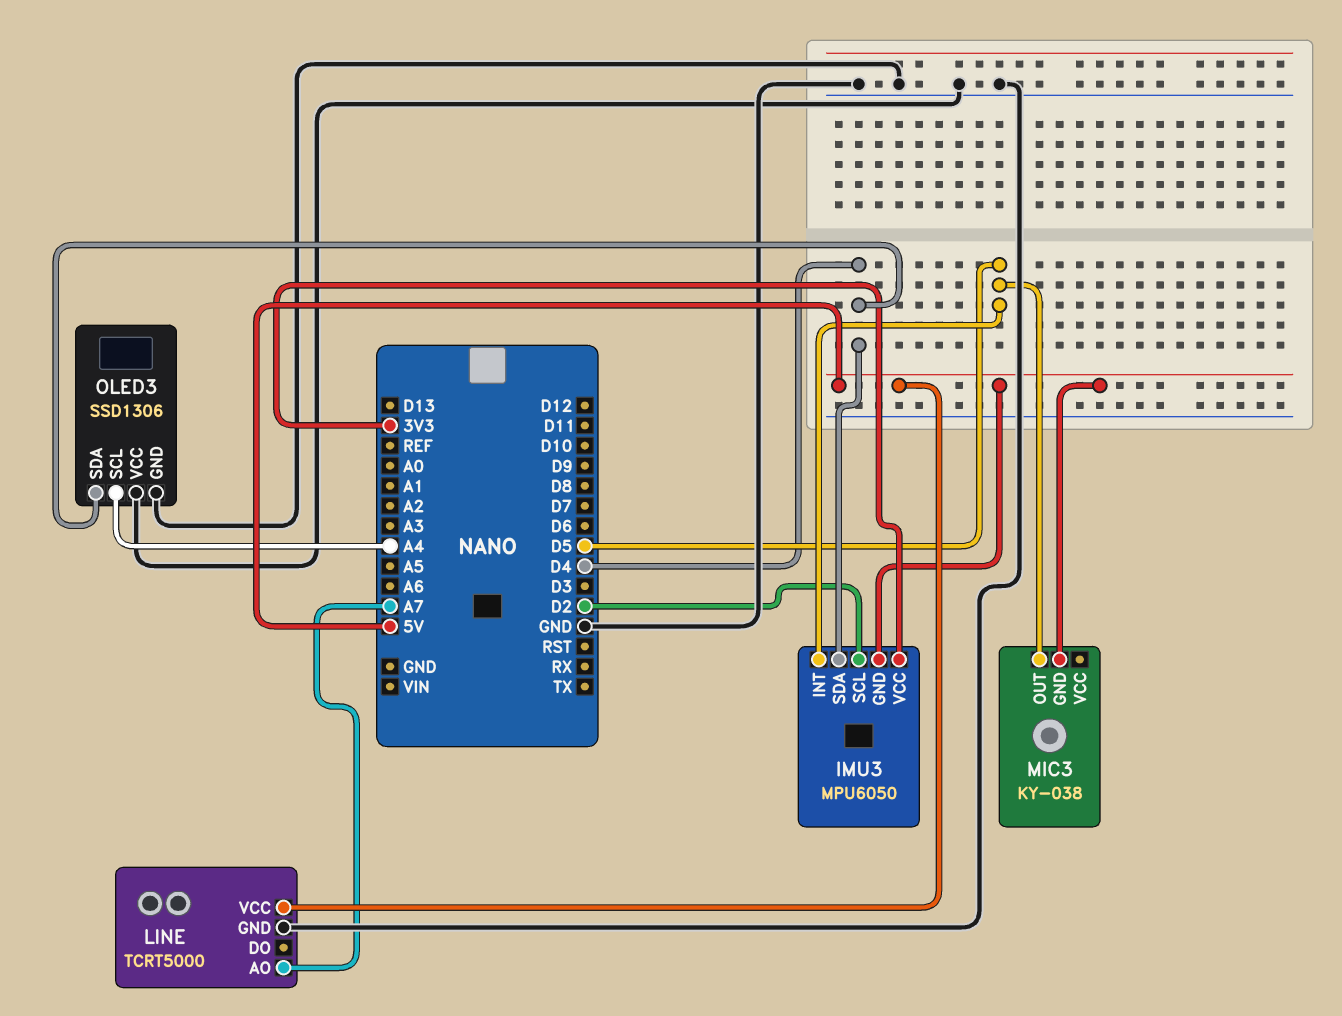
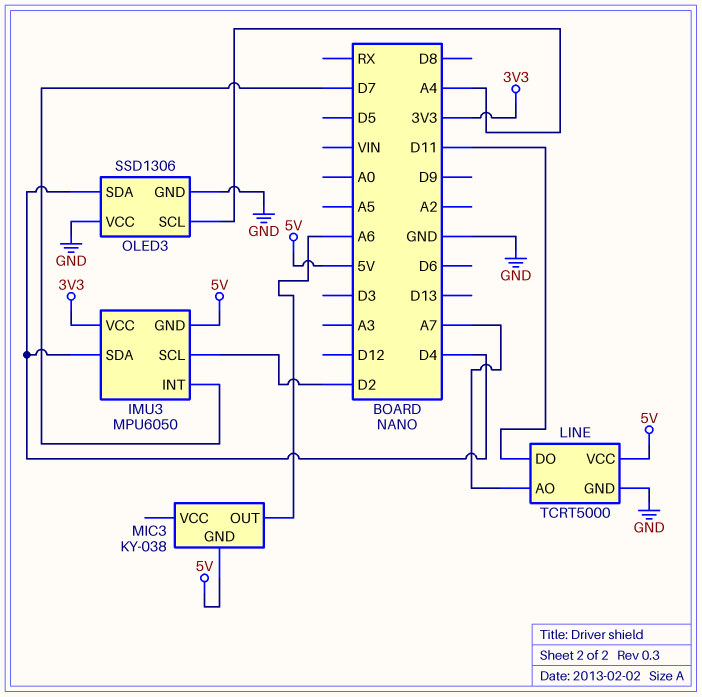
IMU3 pin INT: D5 -> D7
LINE pin DO: none -> D11
MIC3 pin OUT: D5 -> A6

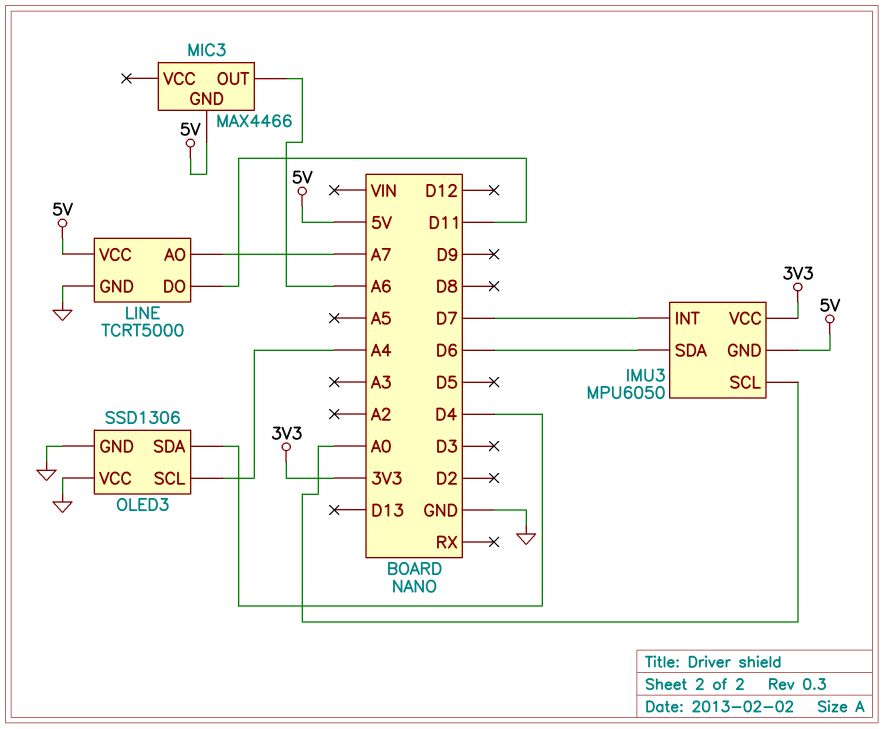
IMU3 pin SCL: D2 -> A0
IMU3 pin SDA: D4 -> D6
MIC3: KY-038 -> MAX4466

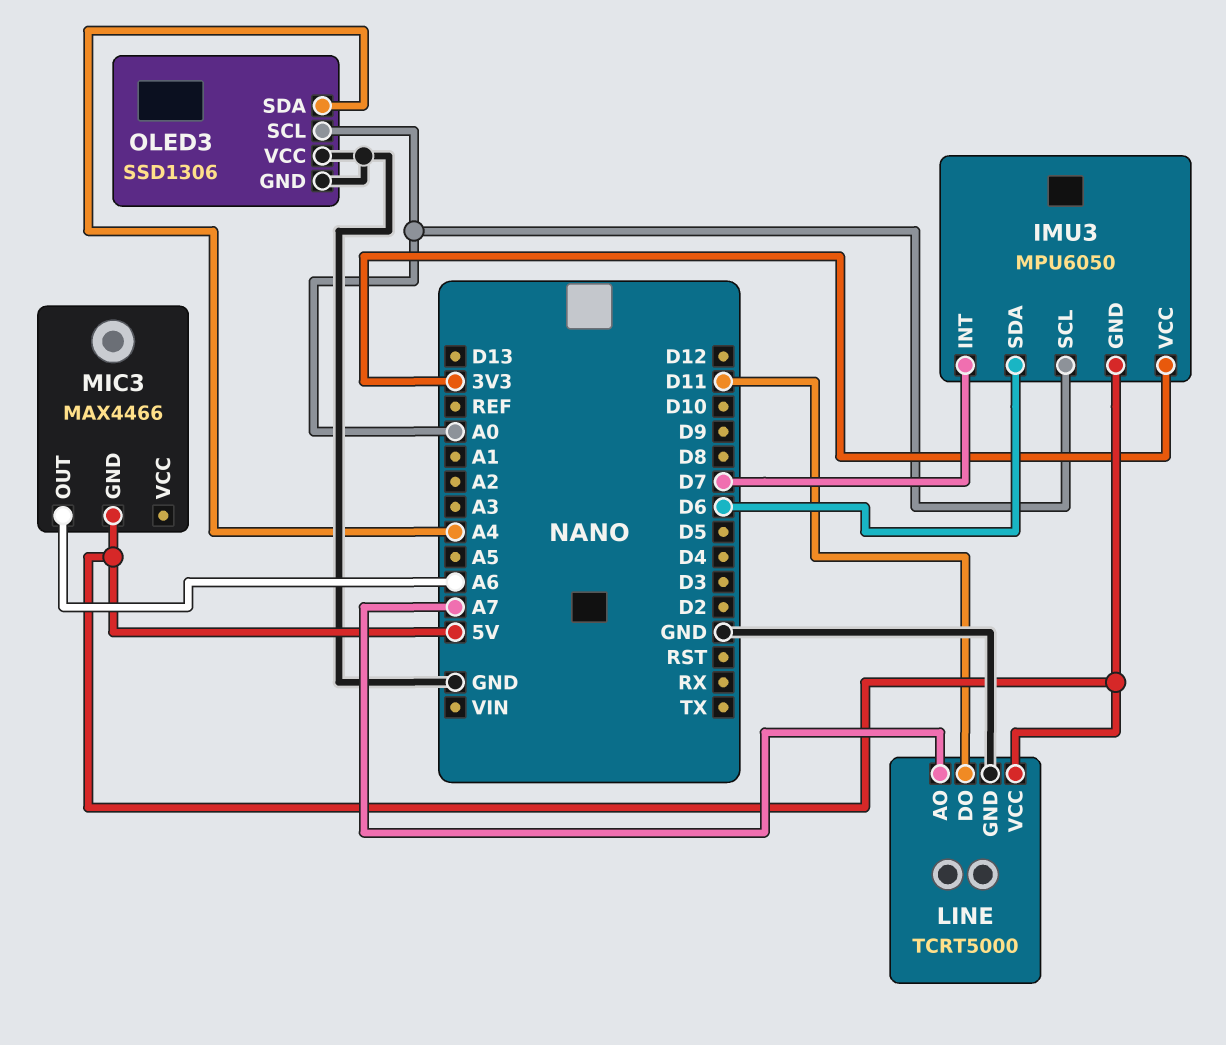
OLED3 pin SCL: A4 -> A0
OLED3 pin SDA: D4 -> A4

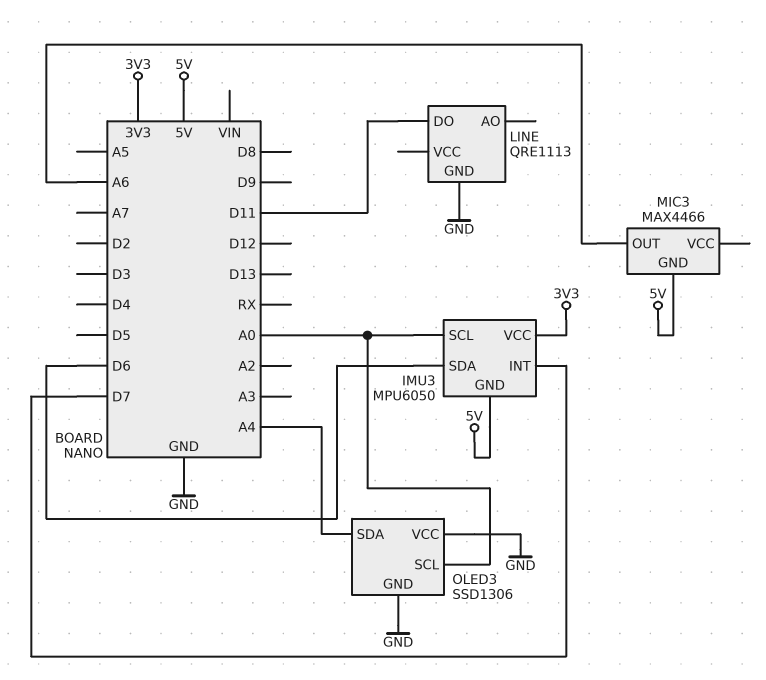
LINE: TCRT5000 -> QRE1113
LINE pin AO: A7 -> none
LINE pin VCC: 5V -> none

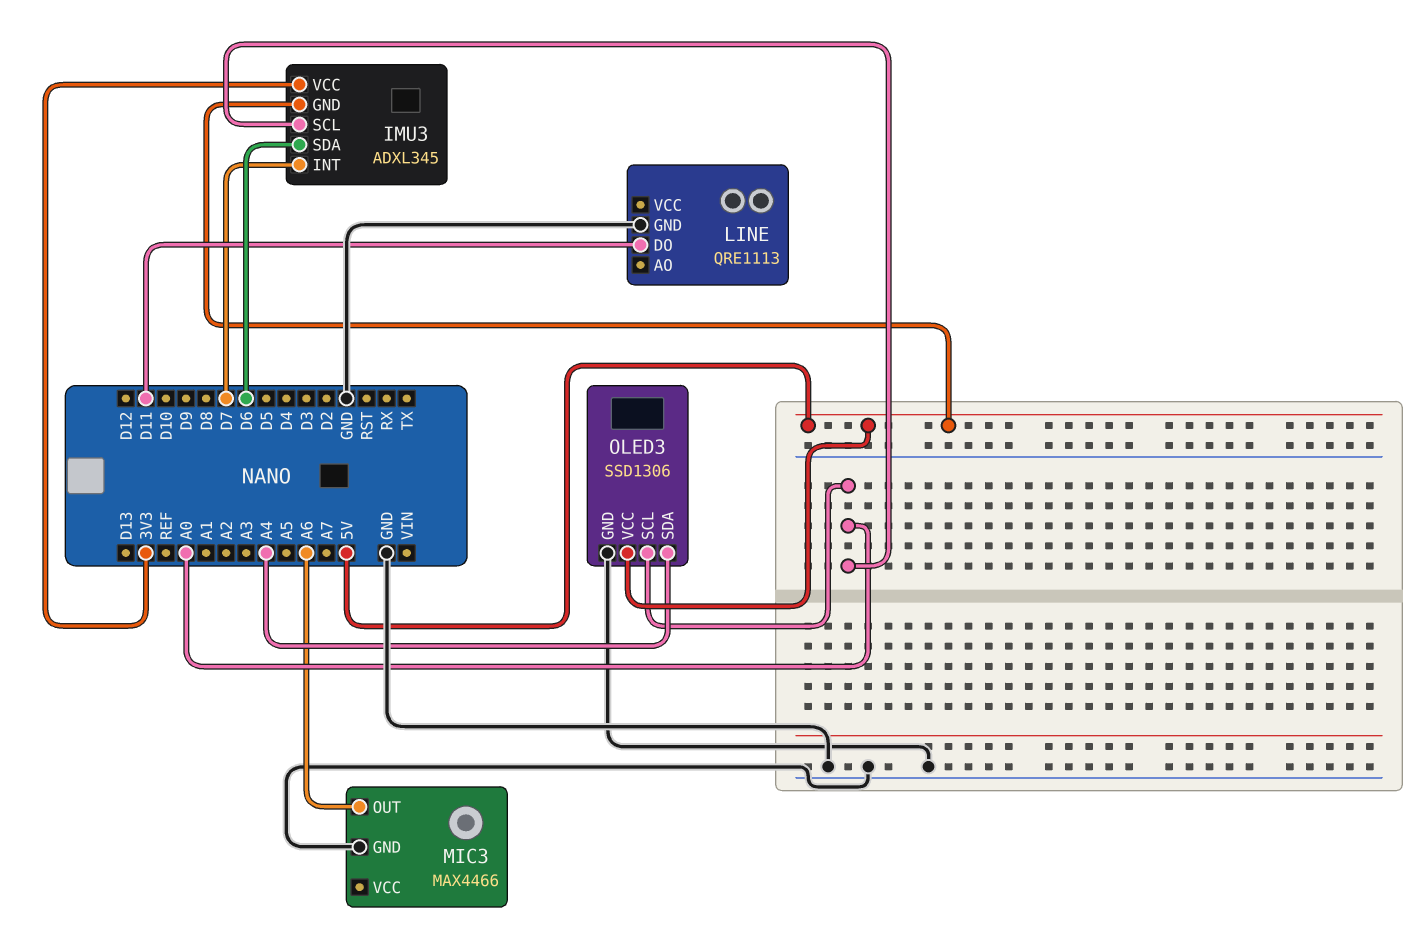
IMU3: MPU6050 -> ADXL345
MIC3 pin GND: 5V -> GND
OLED3 pin VCC: GND -> 5V

